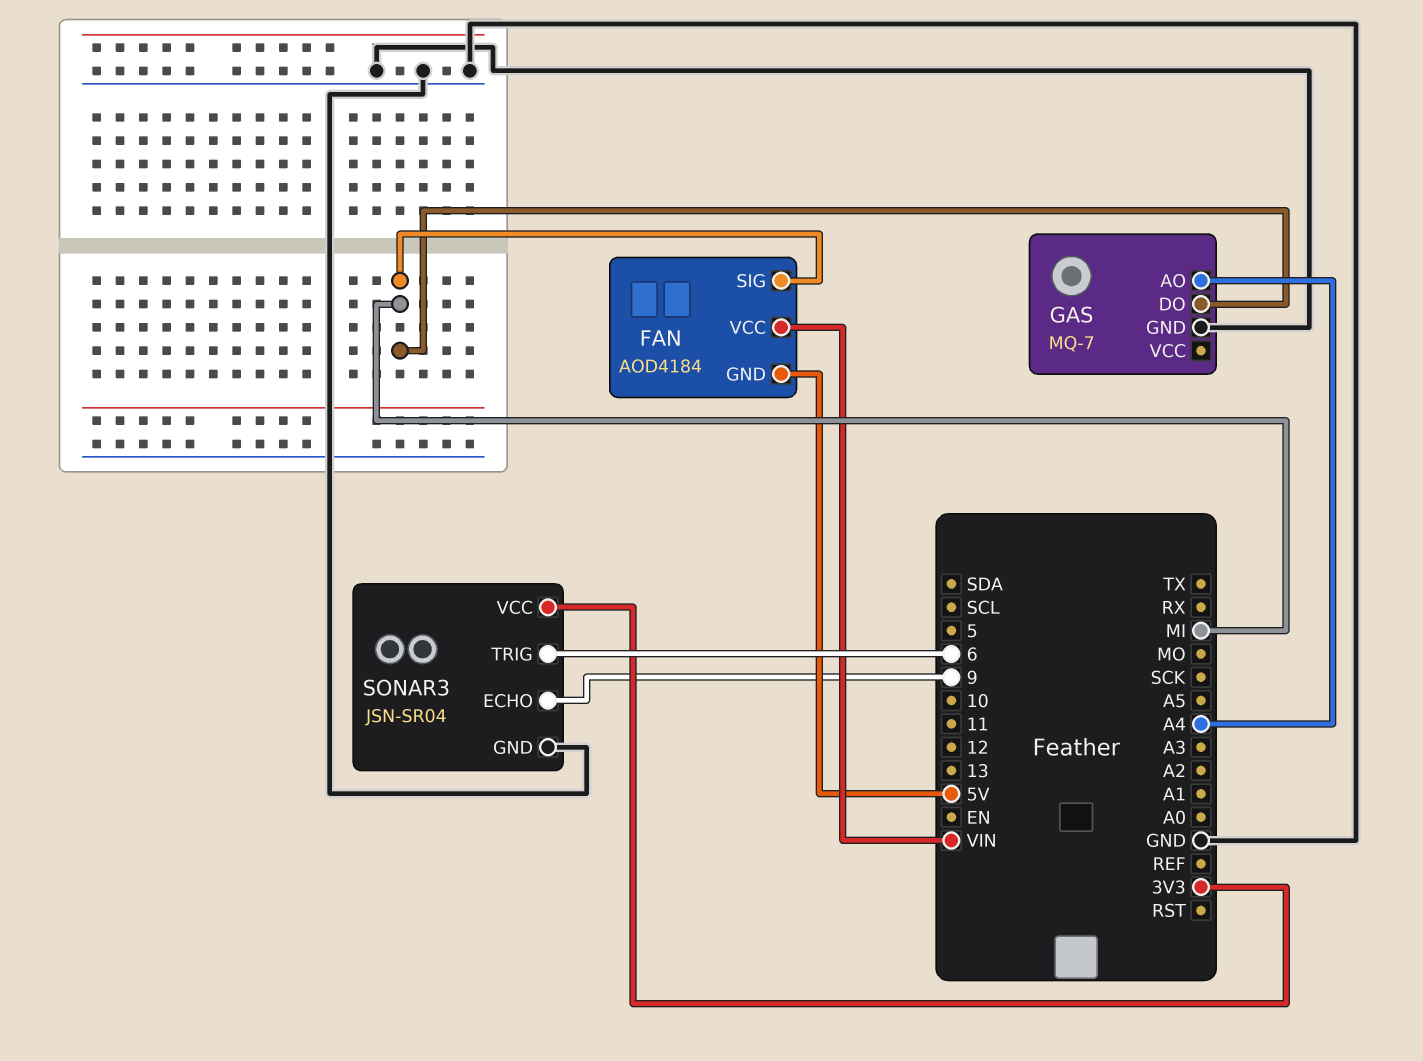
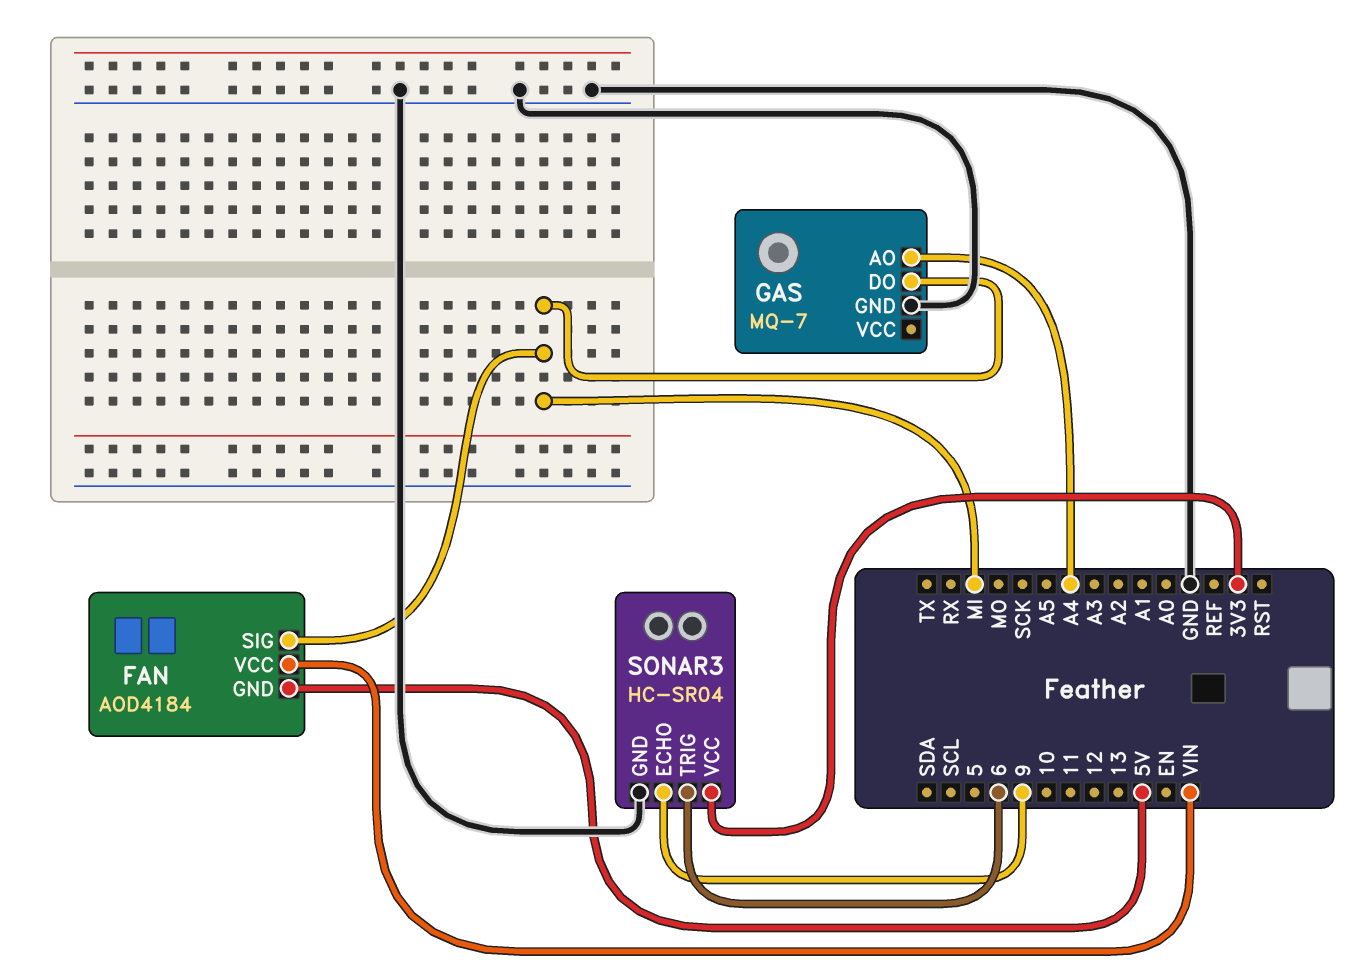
SONAR3: JSN-SR04 -> HC-SR04

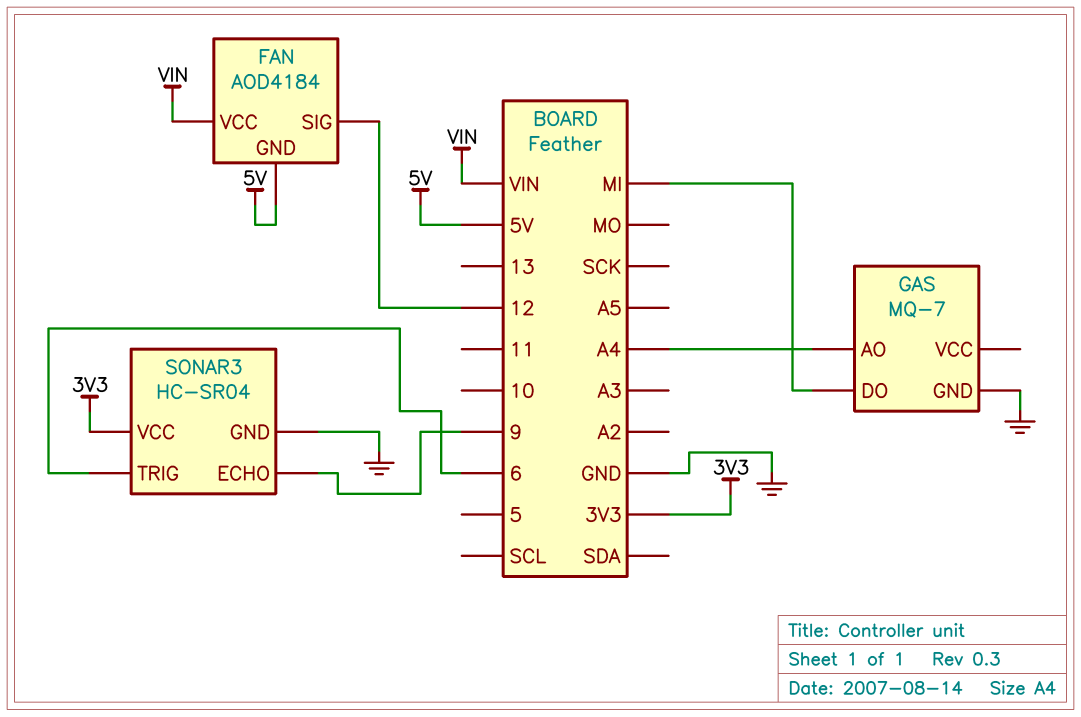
FAN pin SIG: MI -> 12

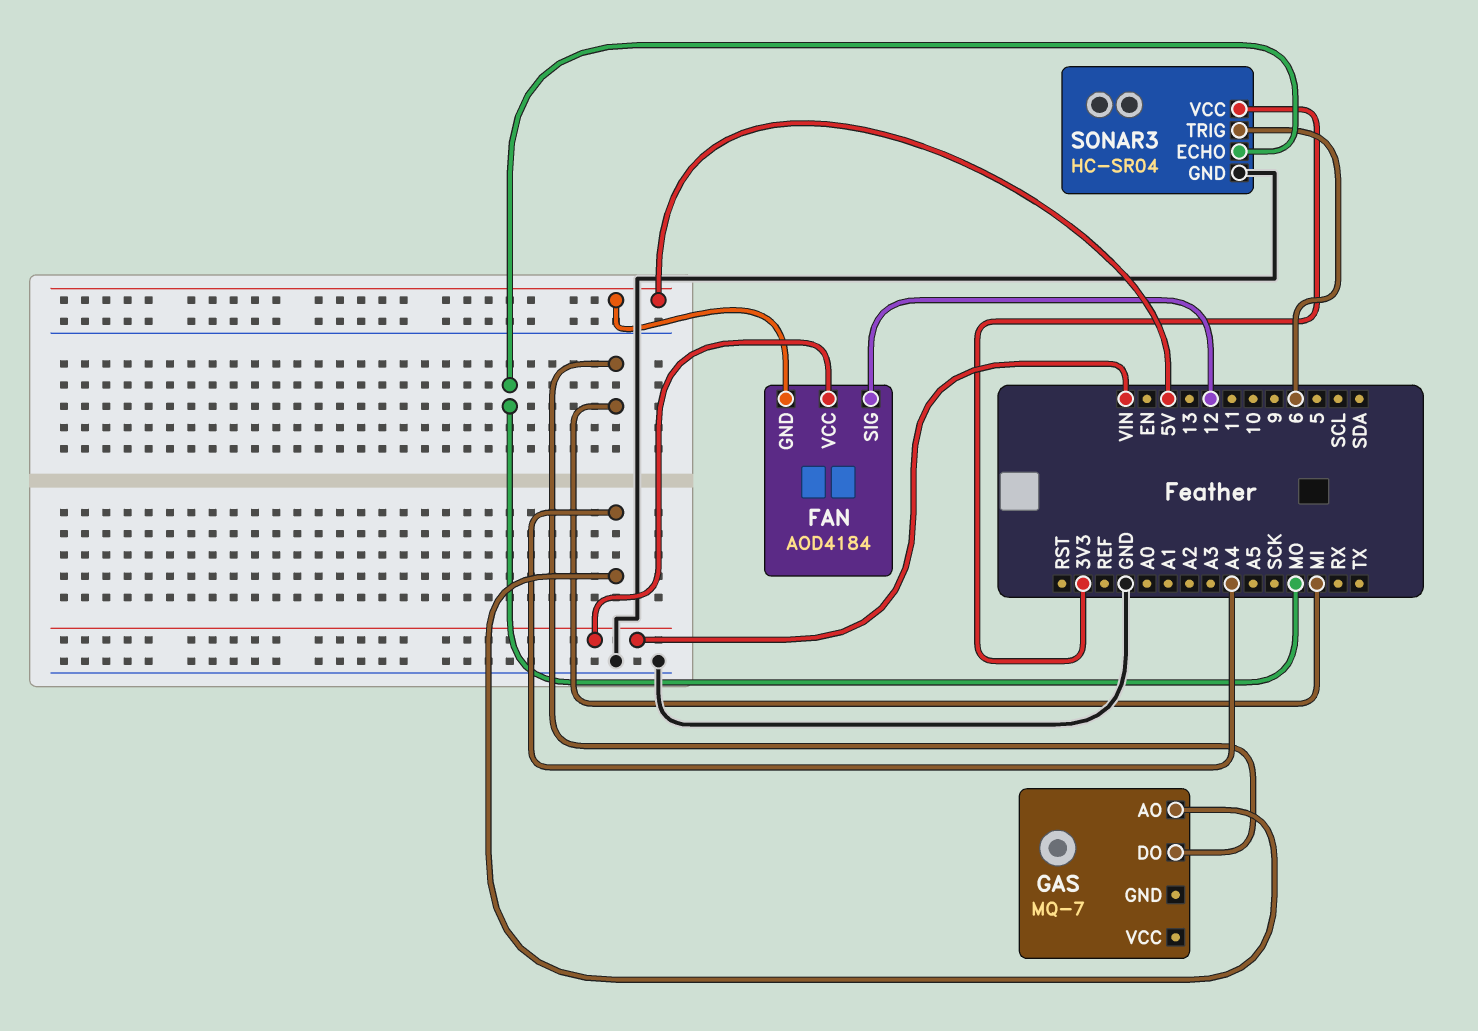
GAS pin GND: GND -> none
SONAR3 pin ECHO: 9 -> MO

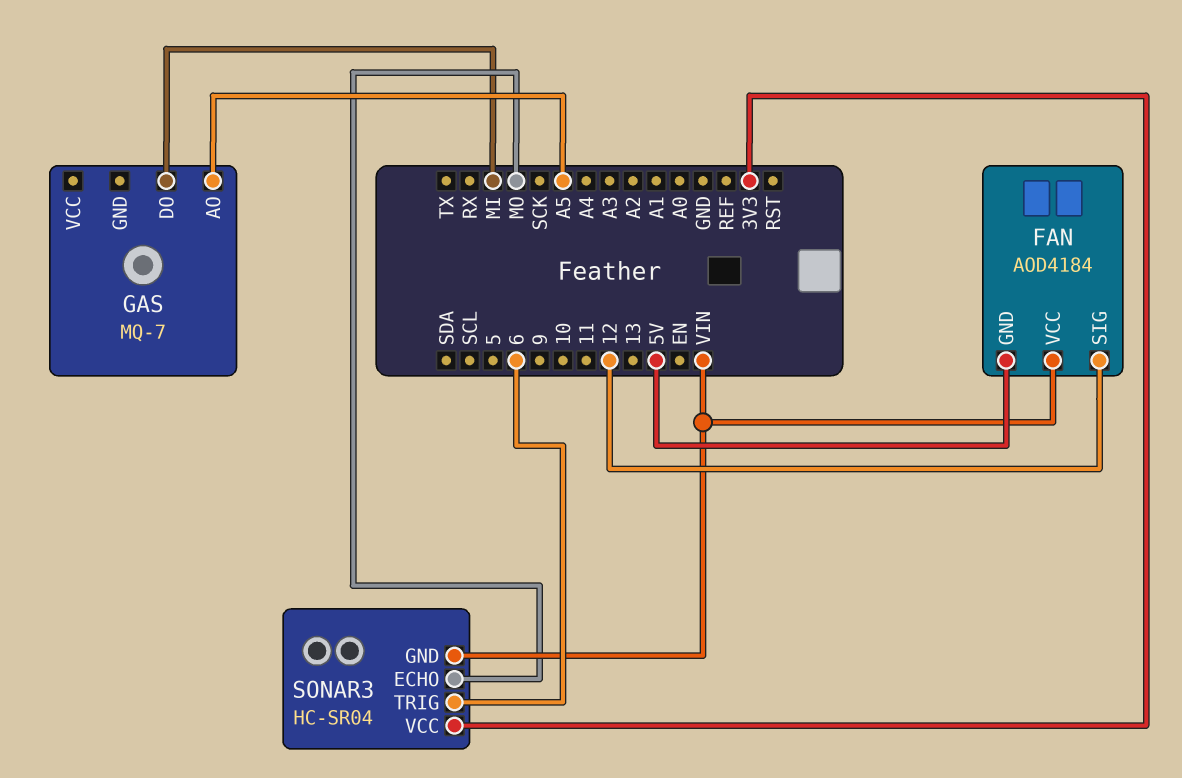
GAS pin AO: A4 -> A5
SONAR3 pin GND: GND -> VIN

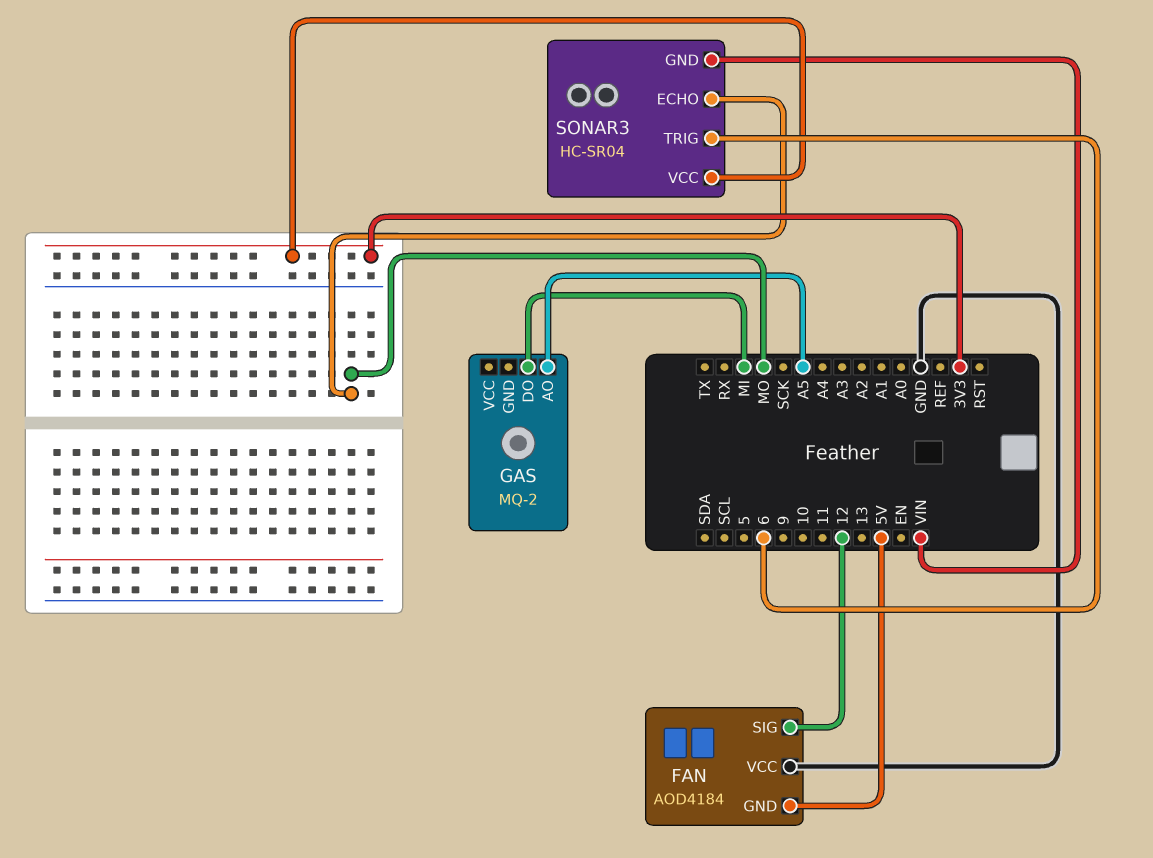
FAN pin VCC: VIN -> GND
GAS: MQ-7 -> MQ-2

